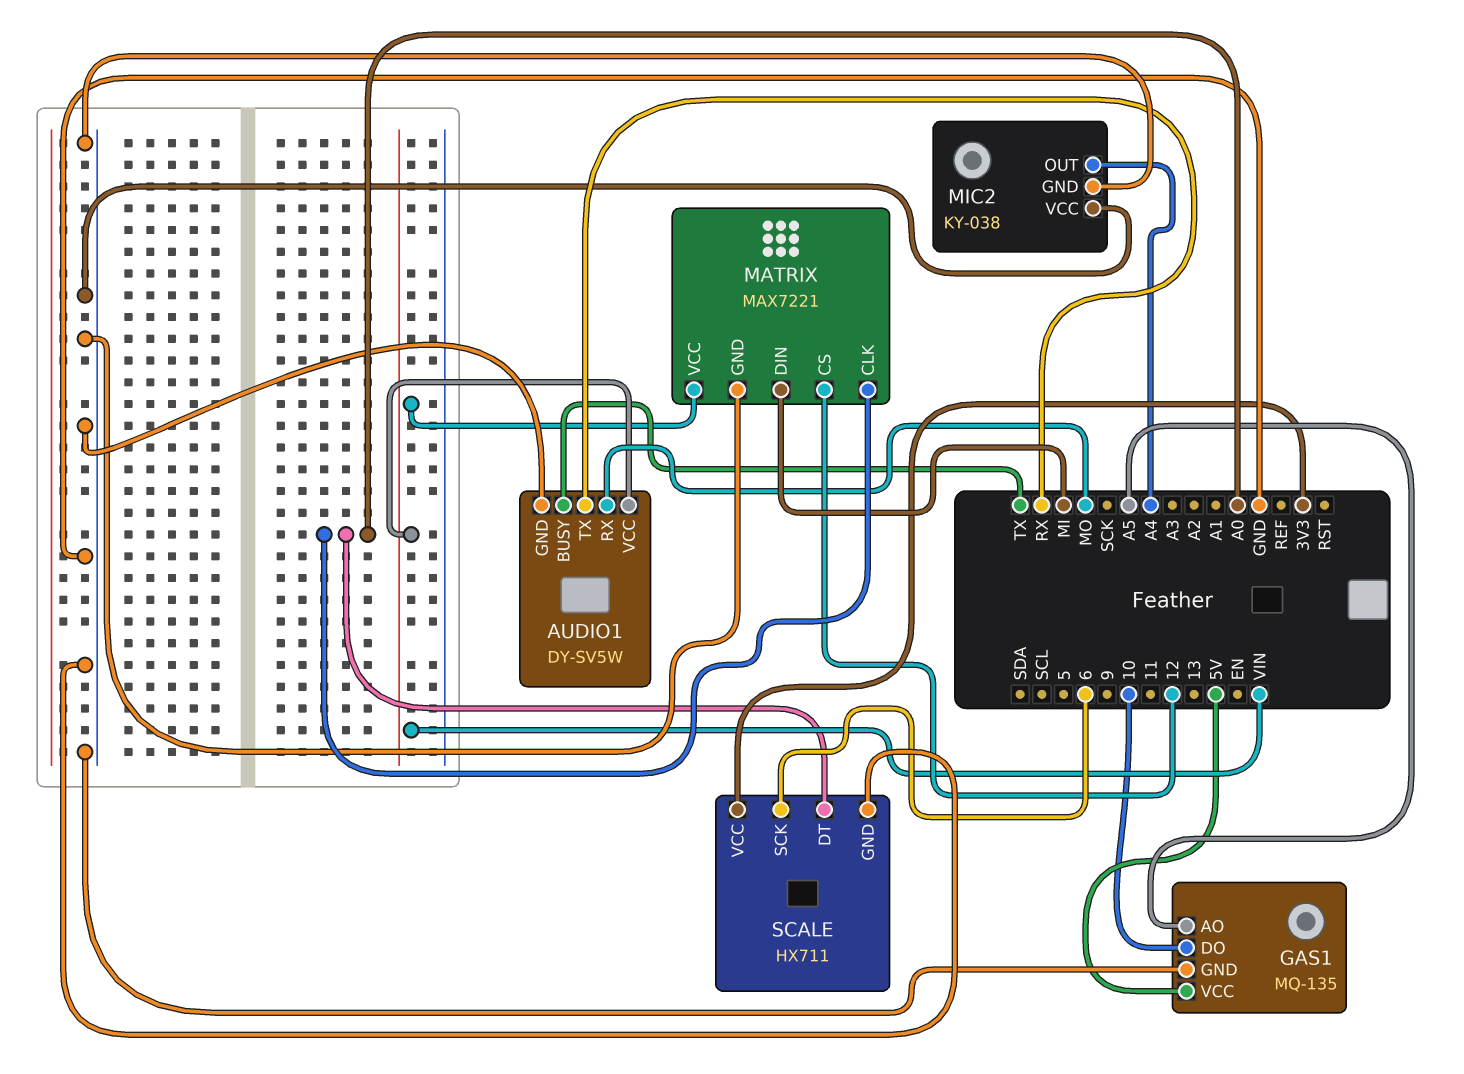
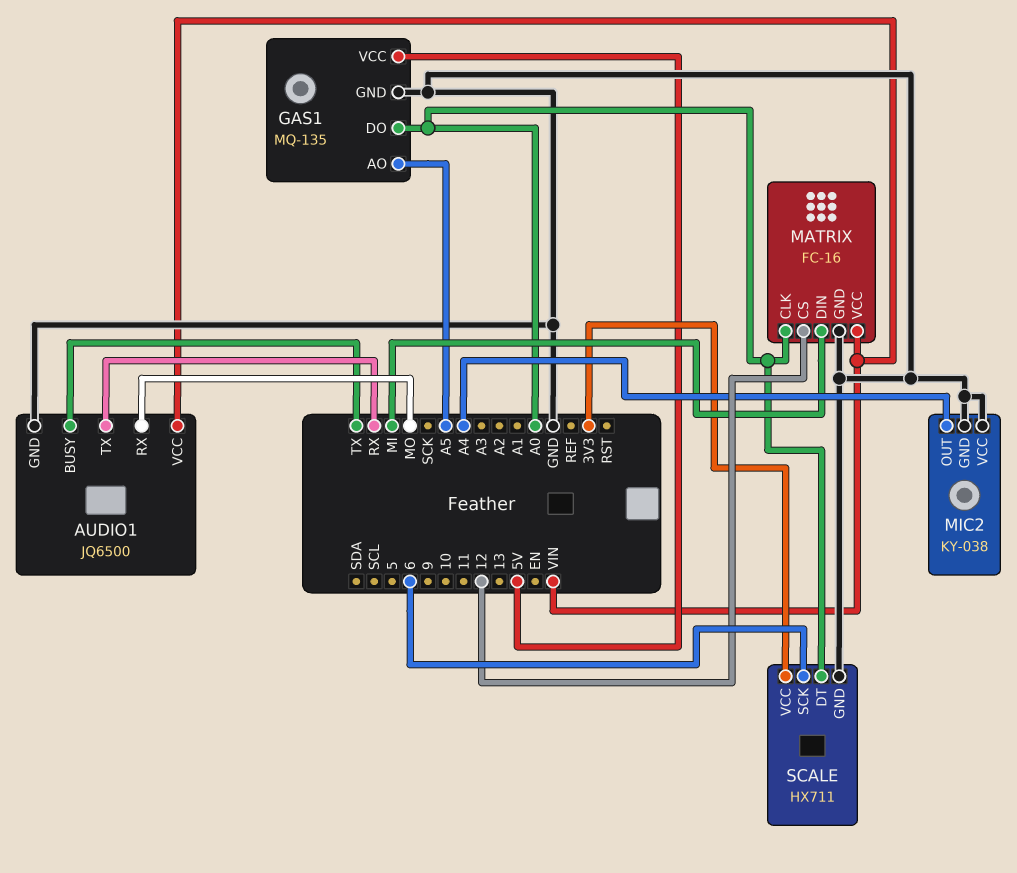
AUDIO1: DY-SV5W -> JQ6500
GAS1 pin DO: 10 -> A0
MATRIX: MAX7221 -> FC-16

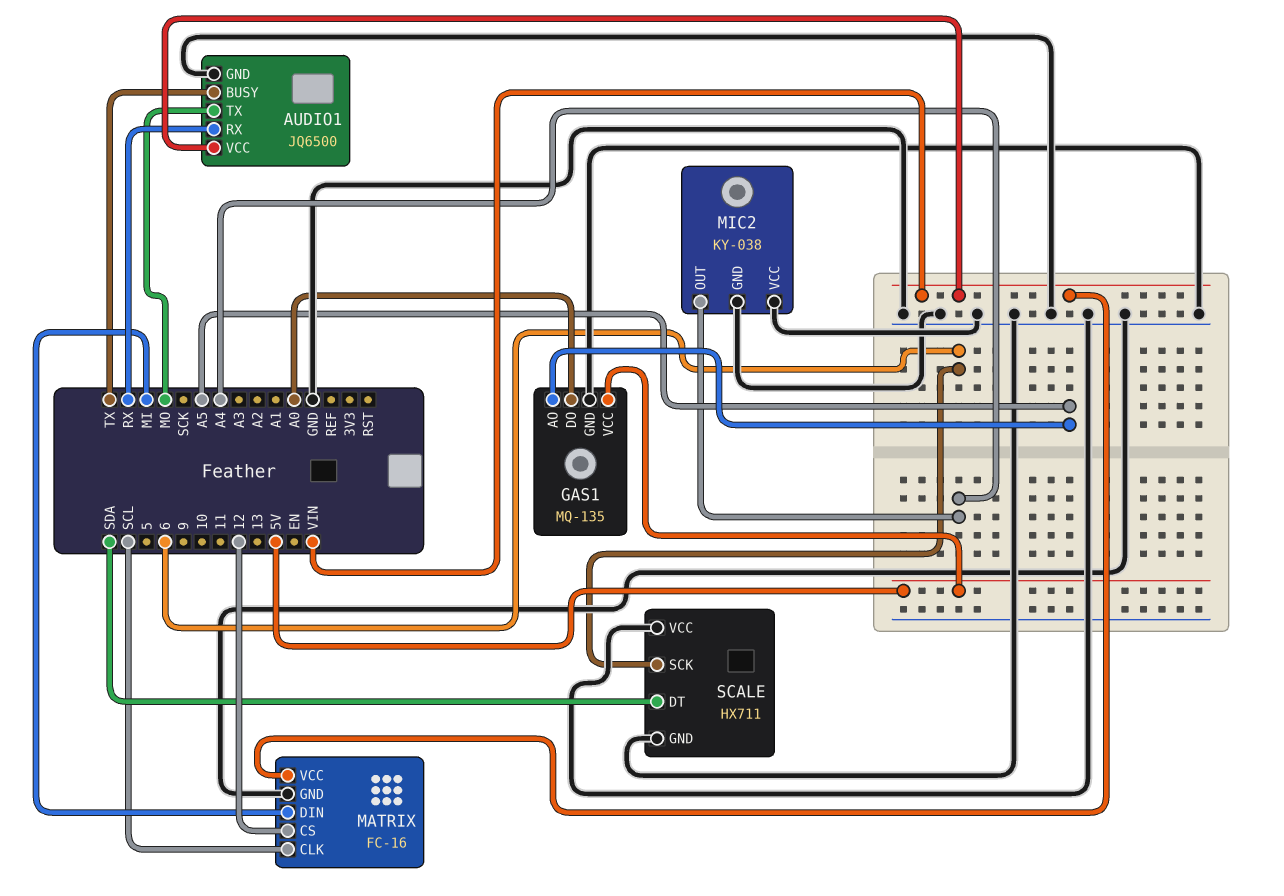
AUDIO1 pin RX: MO -> RX
AUDIO1 pin TX: RX -> MO
MATRIX pin CLK: A0 -> SCL
SCALE pin DT: A0 -> SDA
SCALE pin VCC: 3V3 -> GND

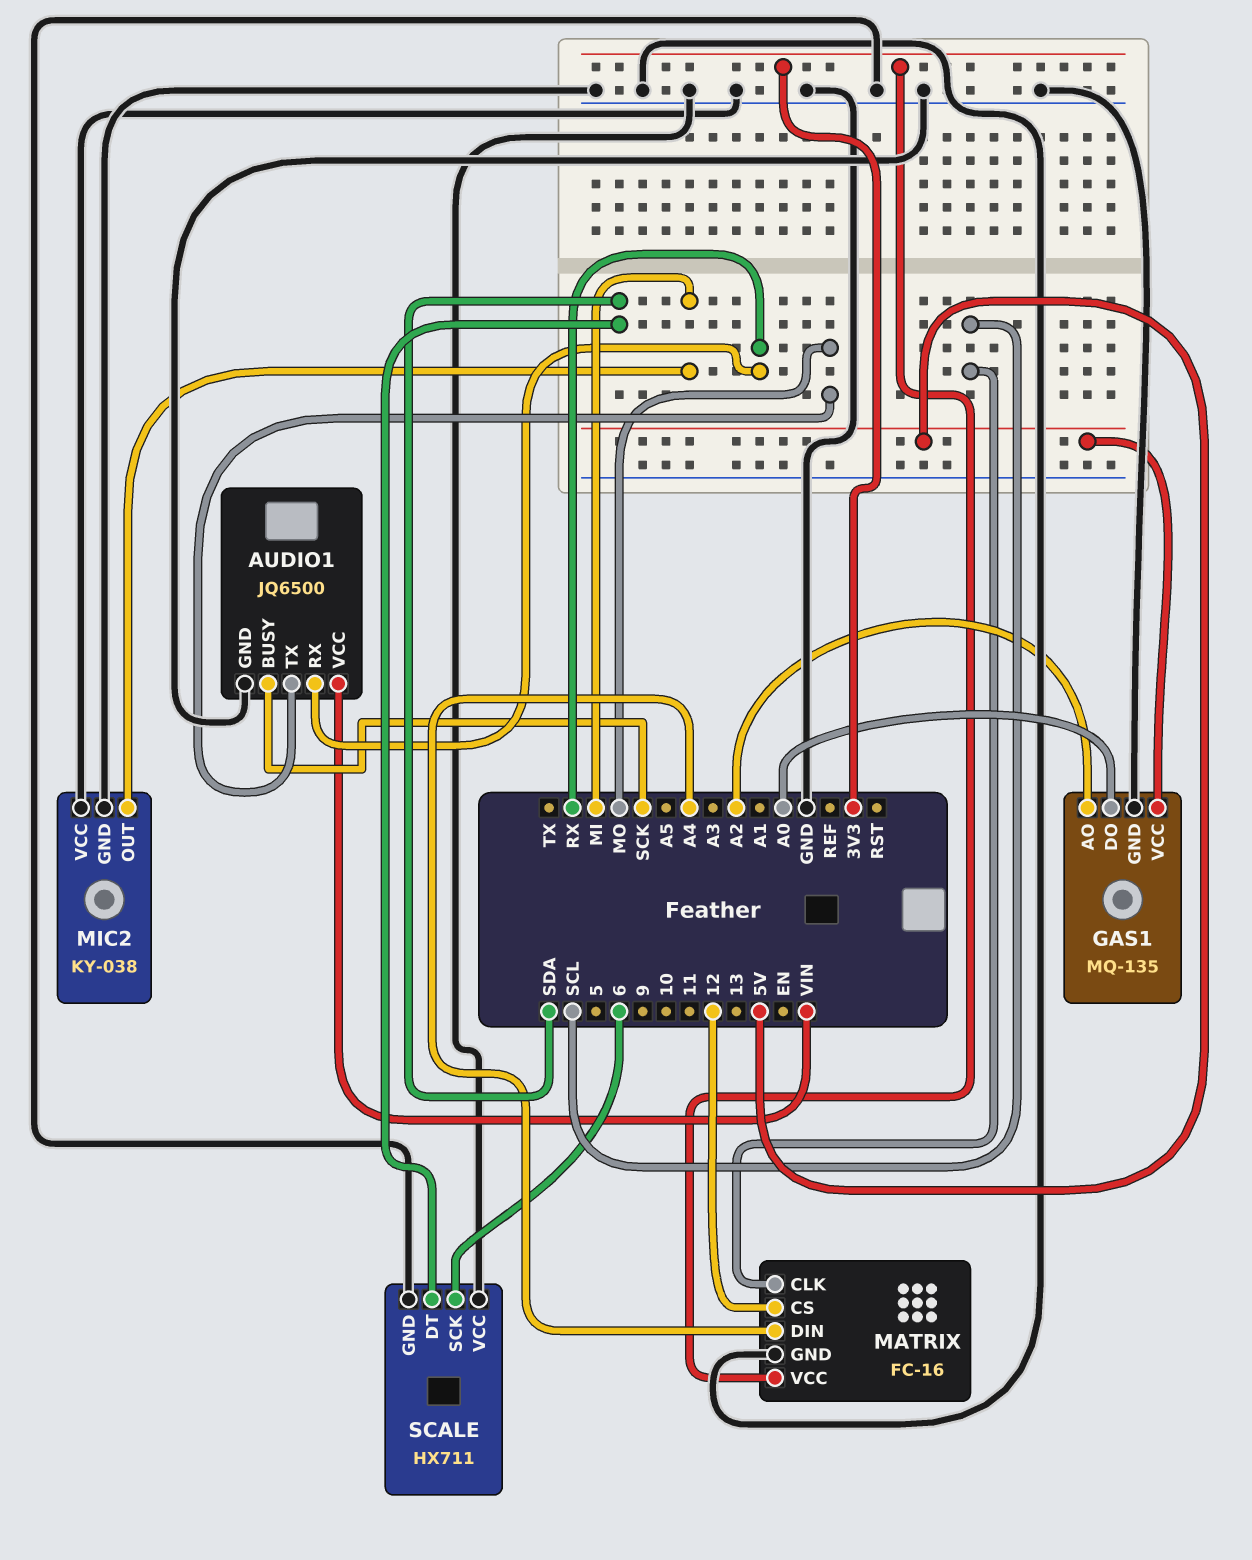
AUDIO1 pin BUSY: TX -> SCK
GAS1 pin AO: A5 -> A2
MATRIX pin DIN: MI -> A4
MATRIX pin VCC: VIN -> 3V3
MIC2 pin OUT: A4 -> MI

